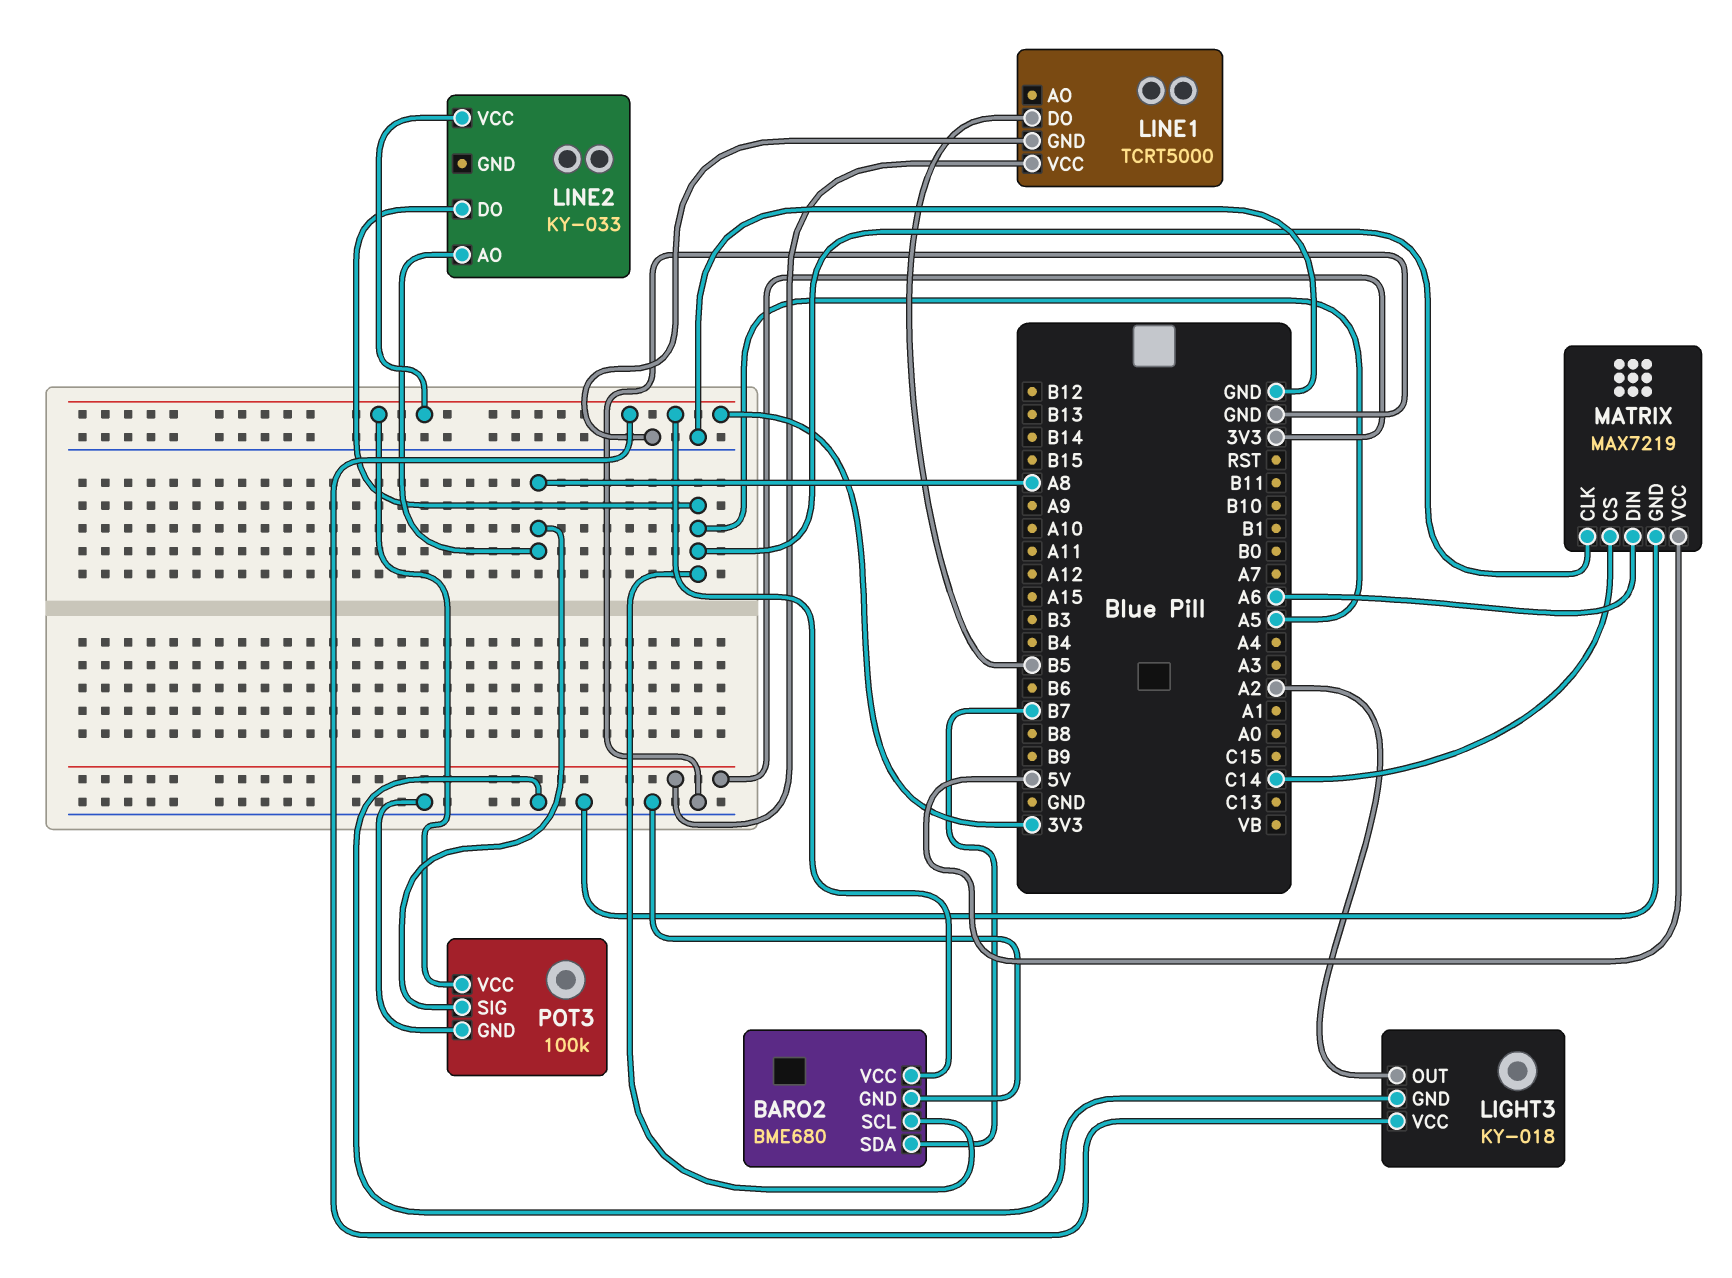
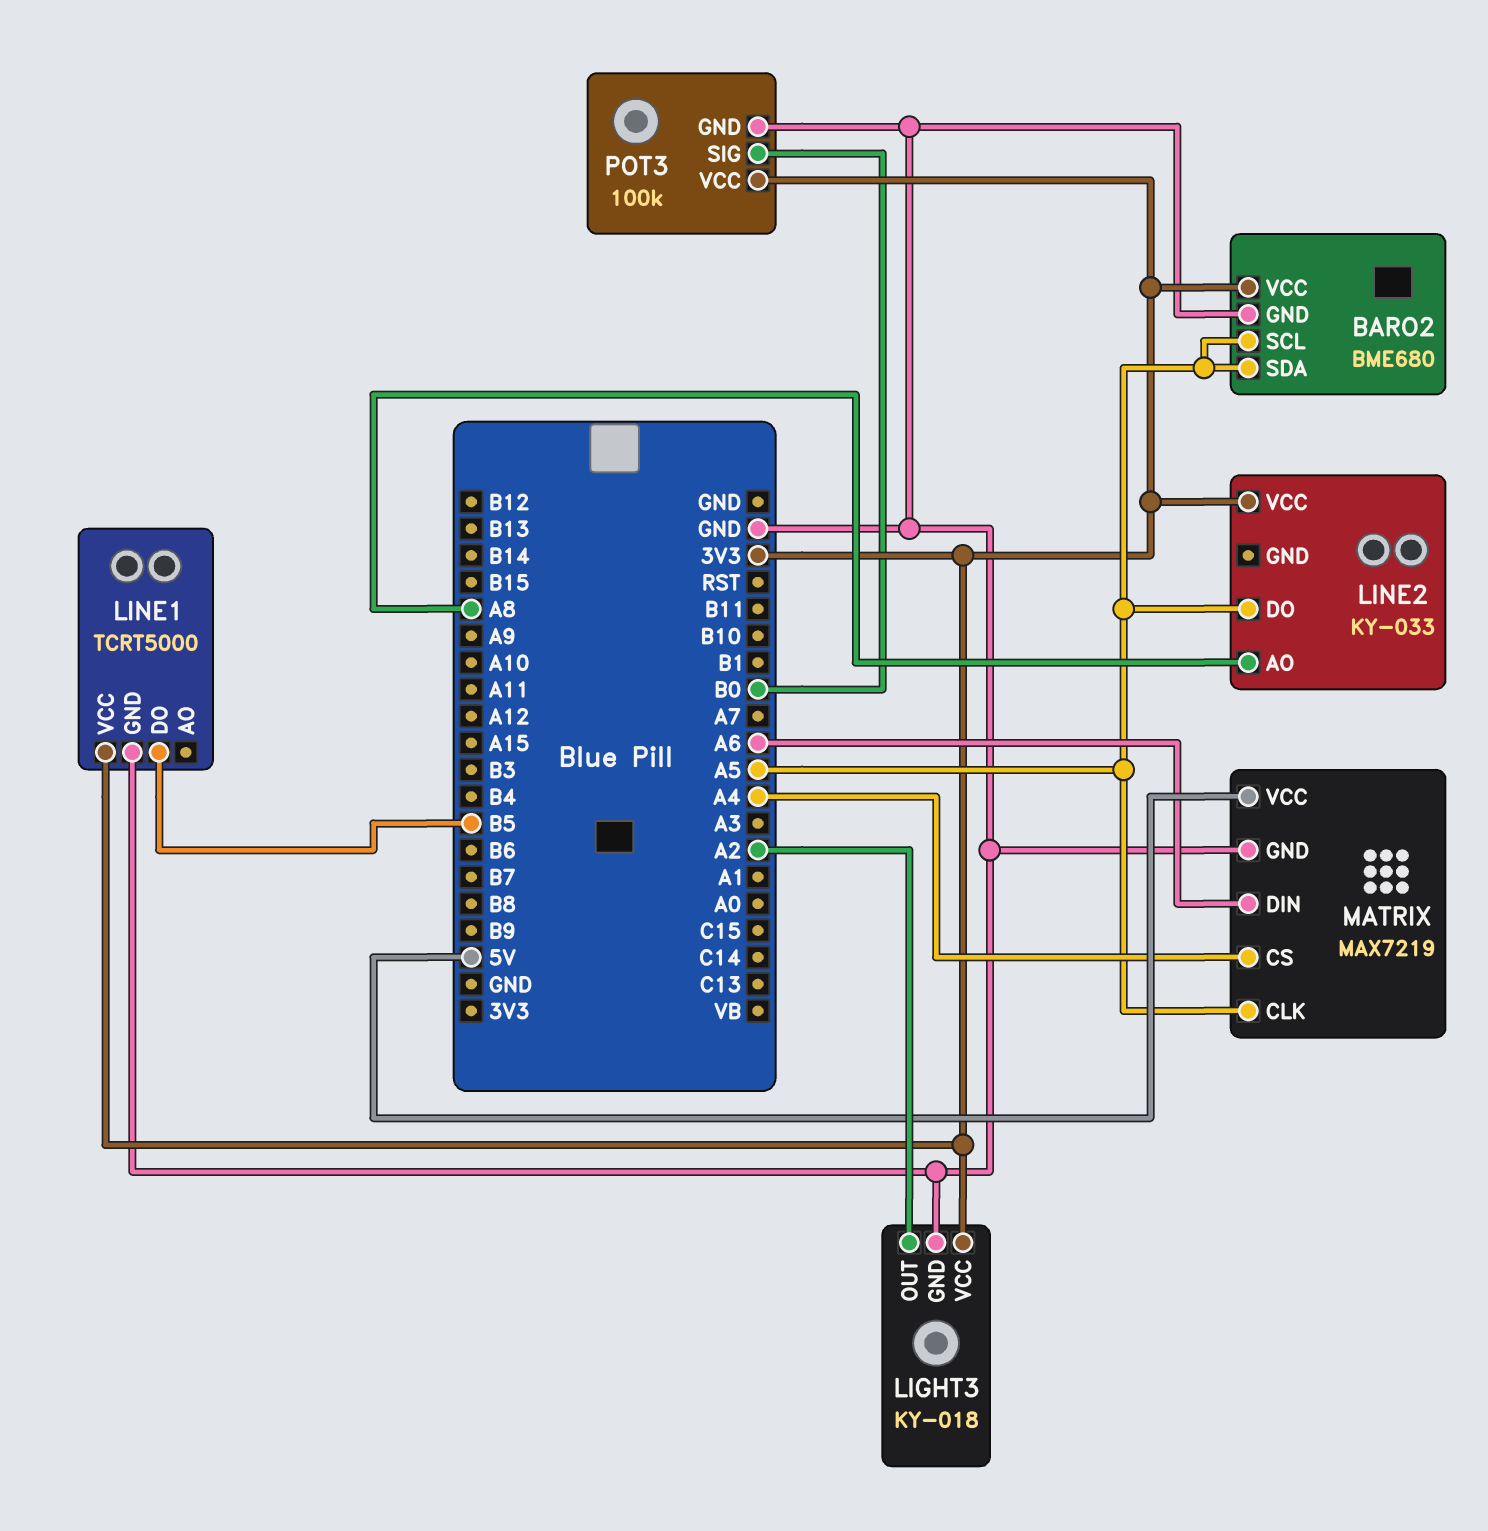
BARO2 pin SDA: B7 -> A5
MATRIX pin CS: C14 -> A4
POT3 pin SIG: A8 -> B0

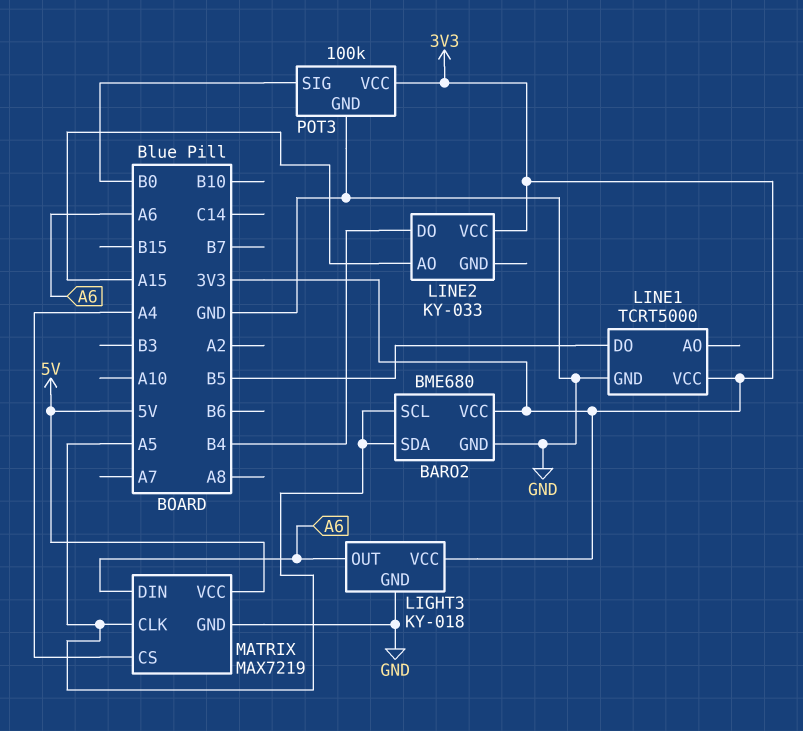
LIGHT3 pin OUT: A2 -> A6
LINE2 pin AO: A8 -> A15
LINE2 pin DO: A5 -> B4

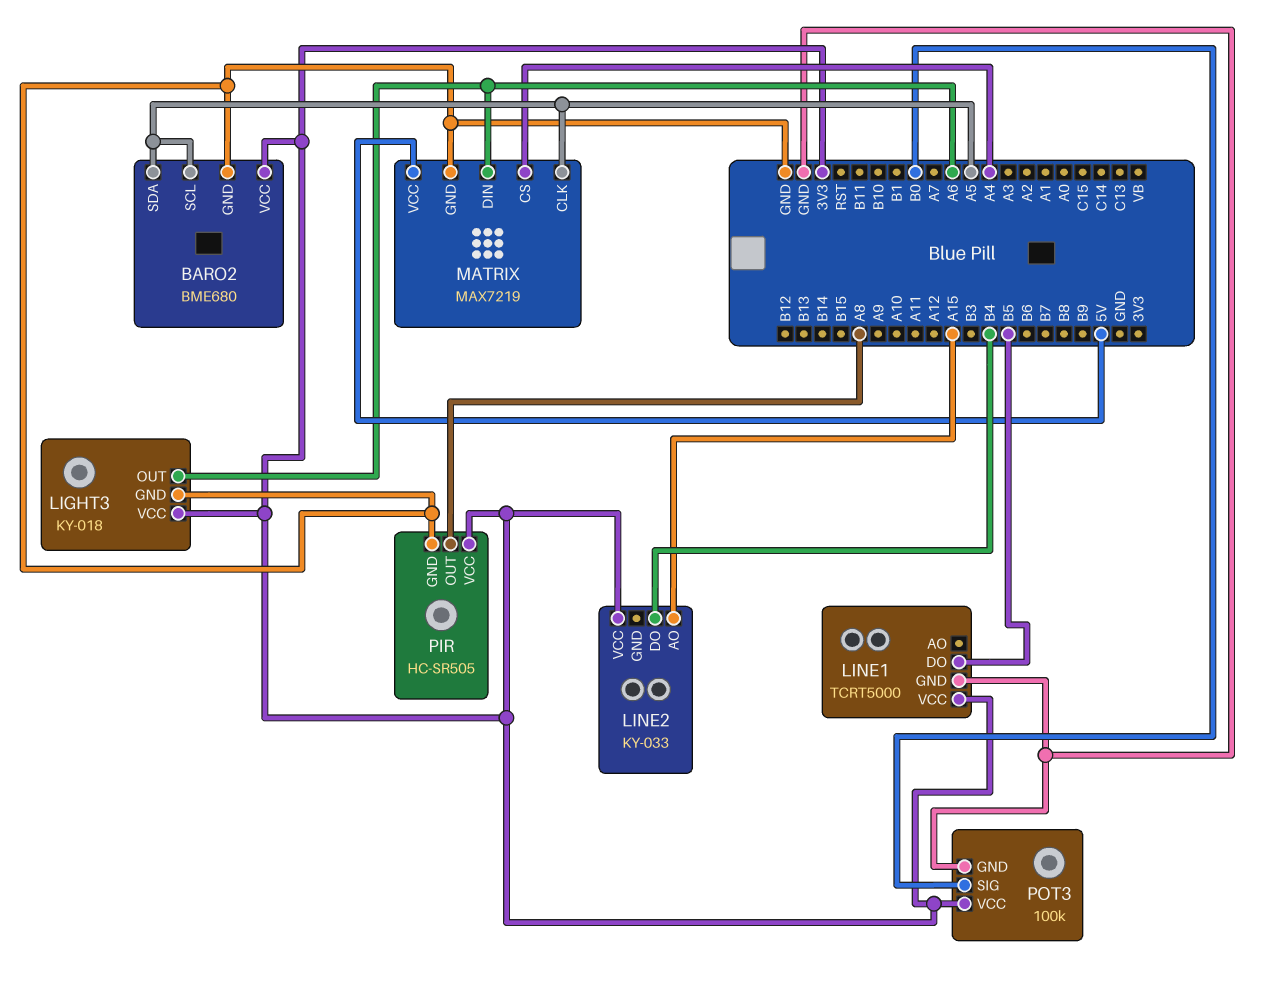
PIR: none -> HC-SR505
PIR pin GND: none -> GND
PIR pin OUT: none -> A8
PIR pin VCC: none -> 3V3

